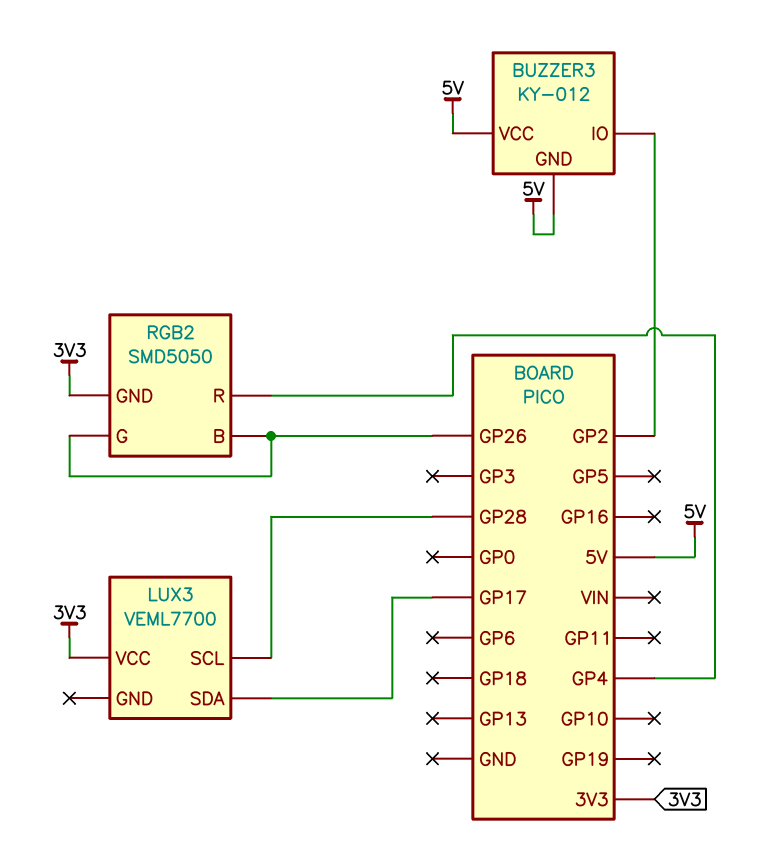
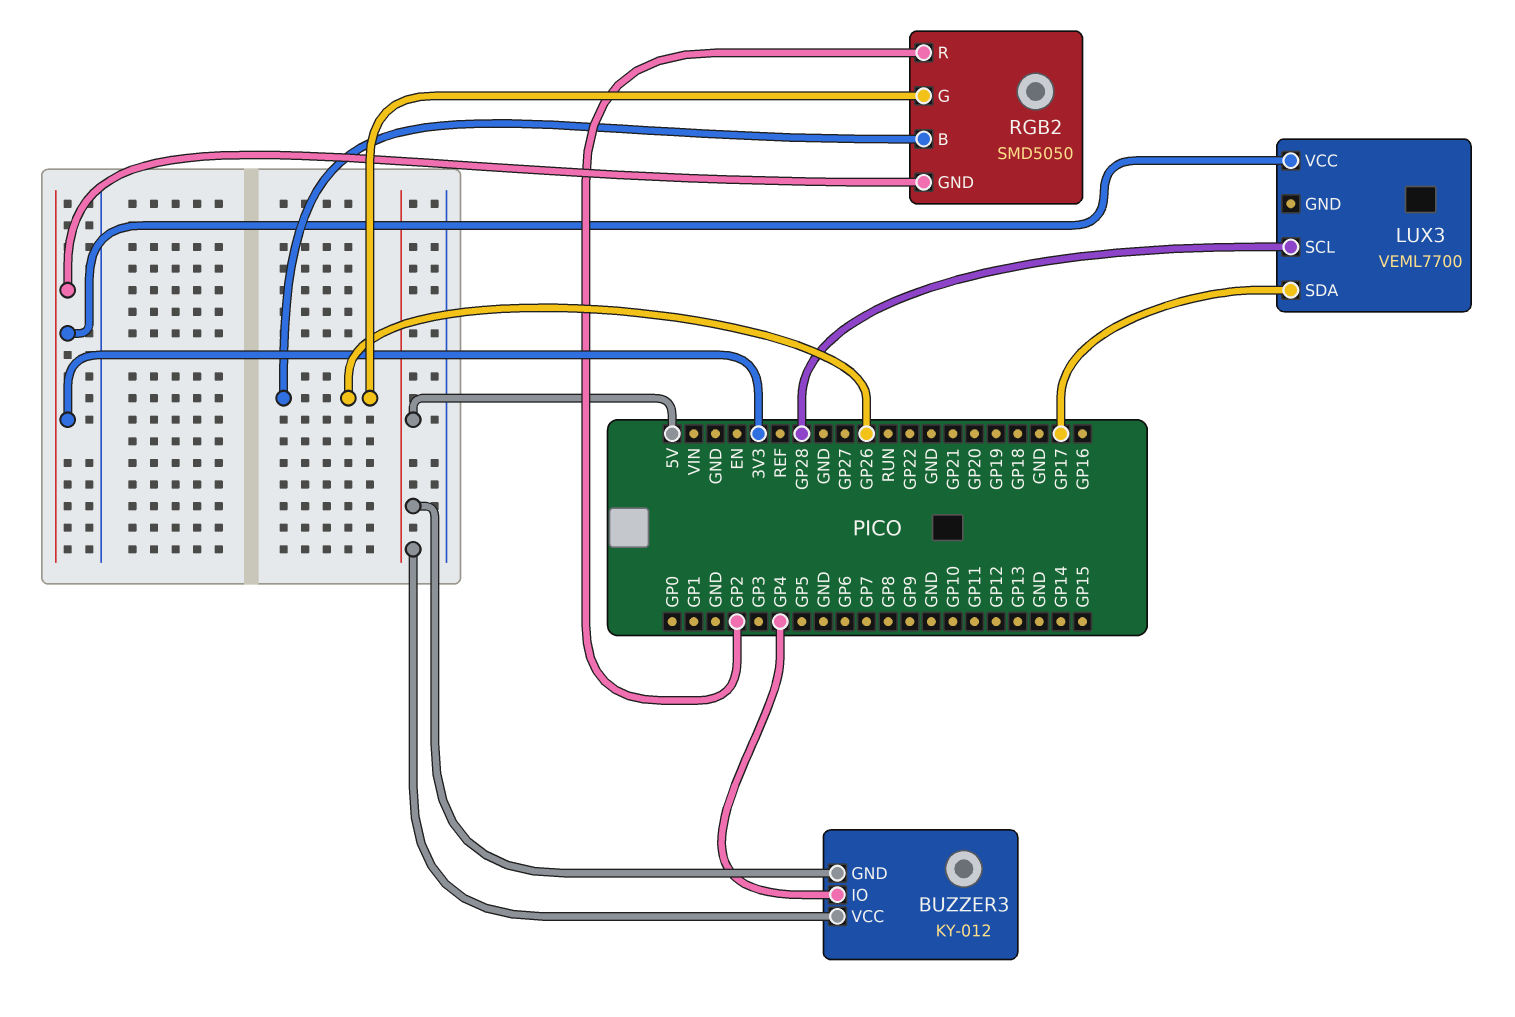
BUZZER3 pin IO: GP2 -> GP4
RGB2 pin R: GP4 -> GP2

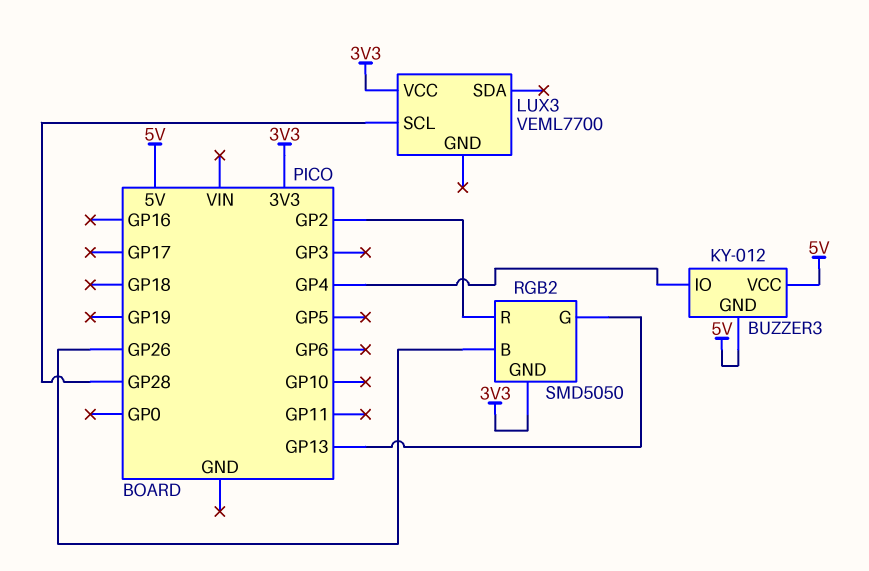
LUX3 pin SDA: GP17 -> none
RGB2 pin G: GP26 -> GP13

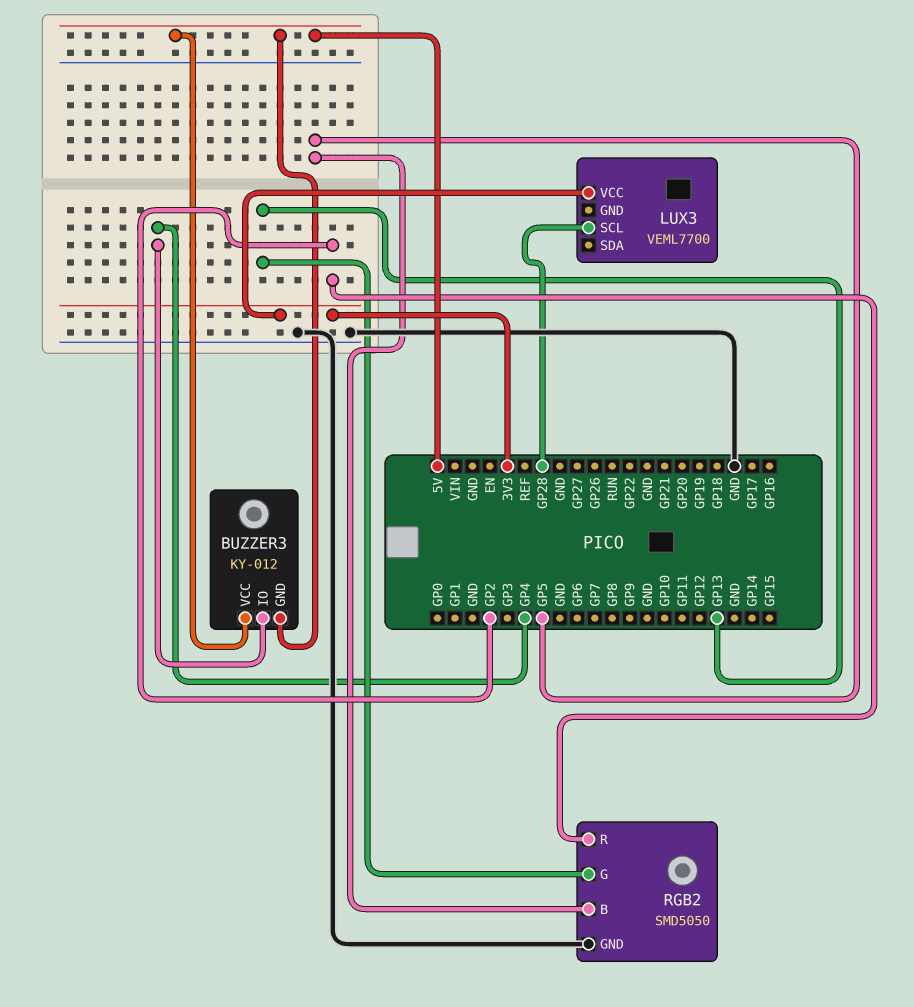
RGB2 pin B: GP26 -> GP5
RGB2 pin GND: 3V3 -> GND

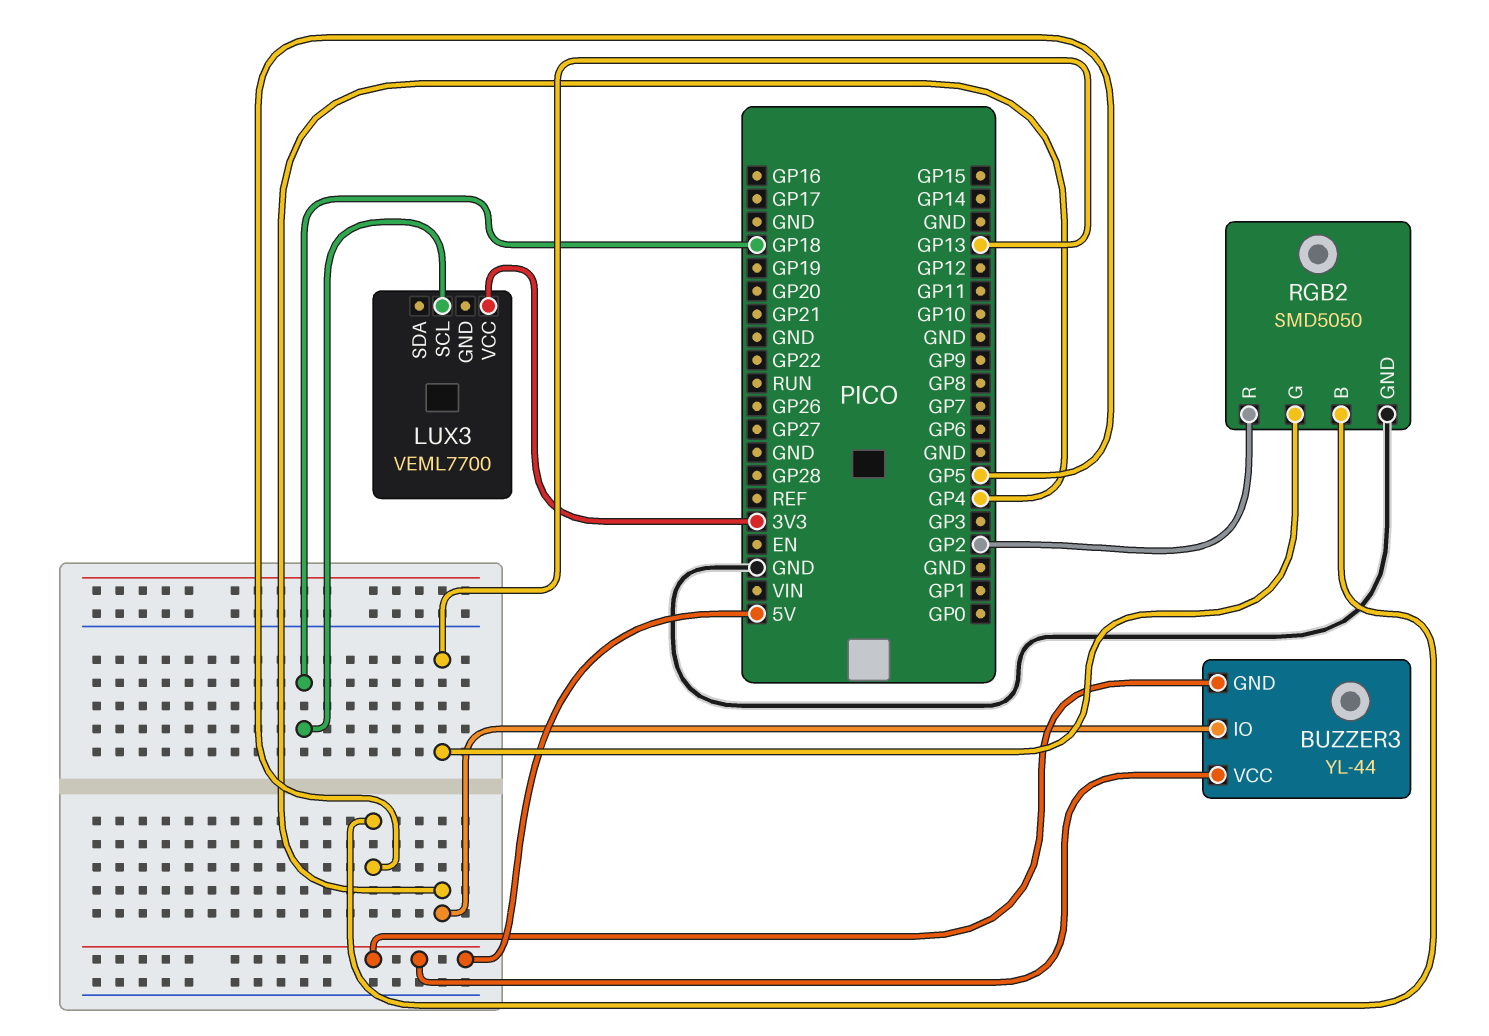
BUZZER3: KY-012 -> YL-44
LUX3 pin SCL: GP28 -> GP18

